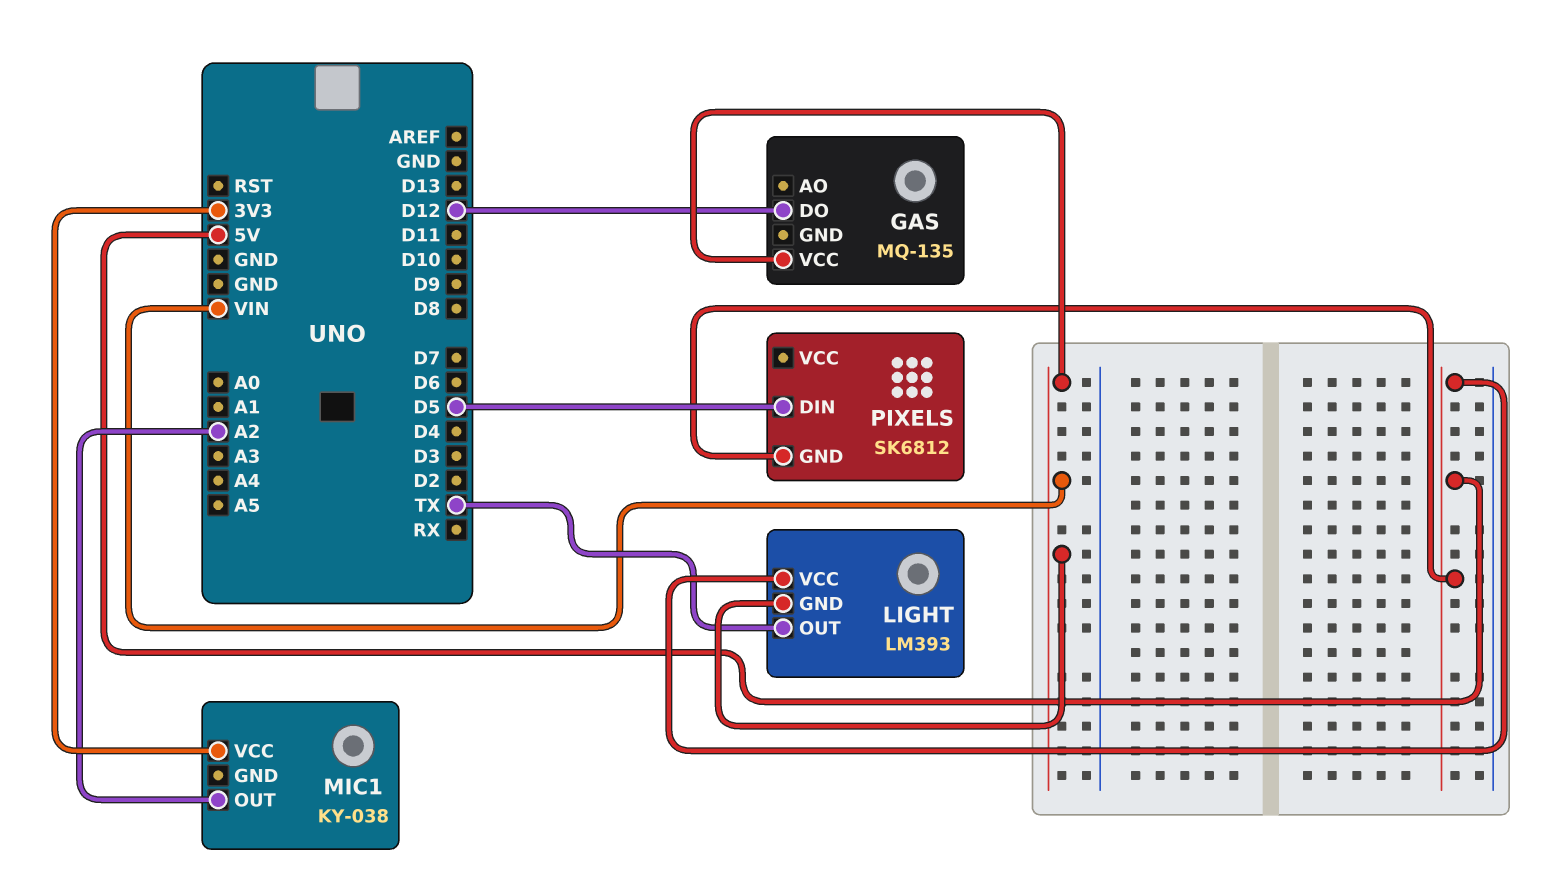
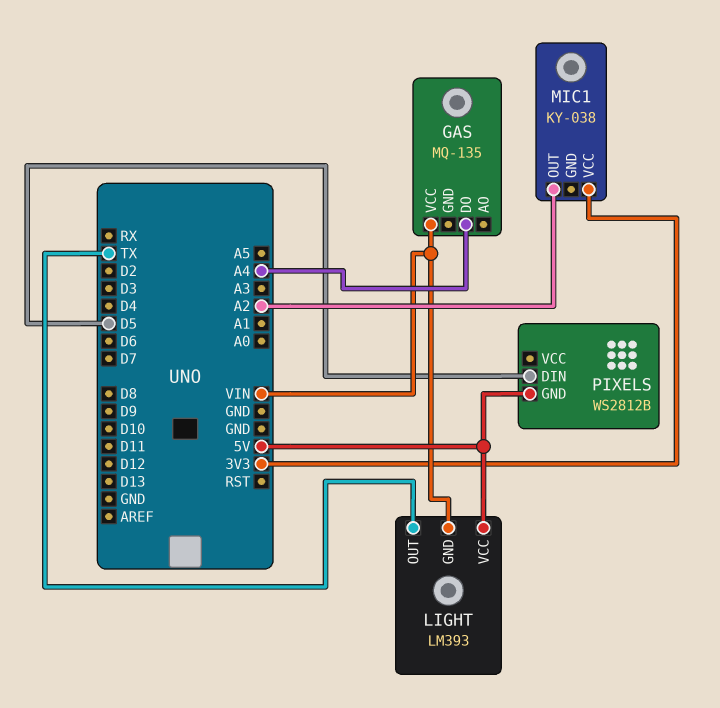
GAS pin DO: D12 -> A4
PIXELS: SK6812 -> WS2812B

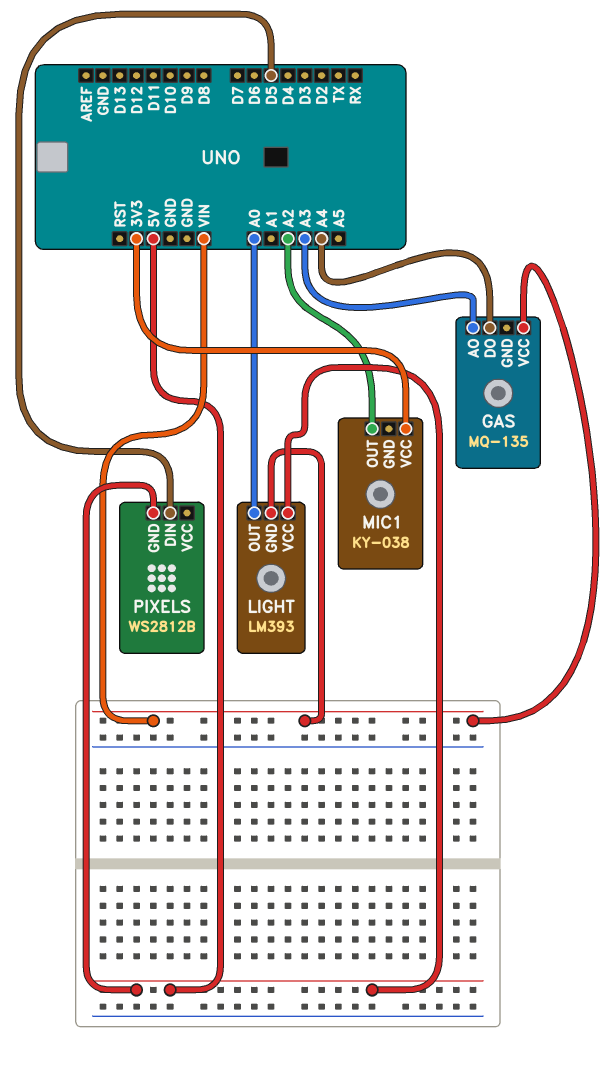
GAS pin AO: none -> A3
LIGHT pin OUT: TX -> A0

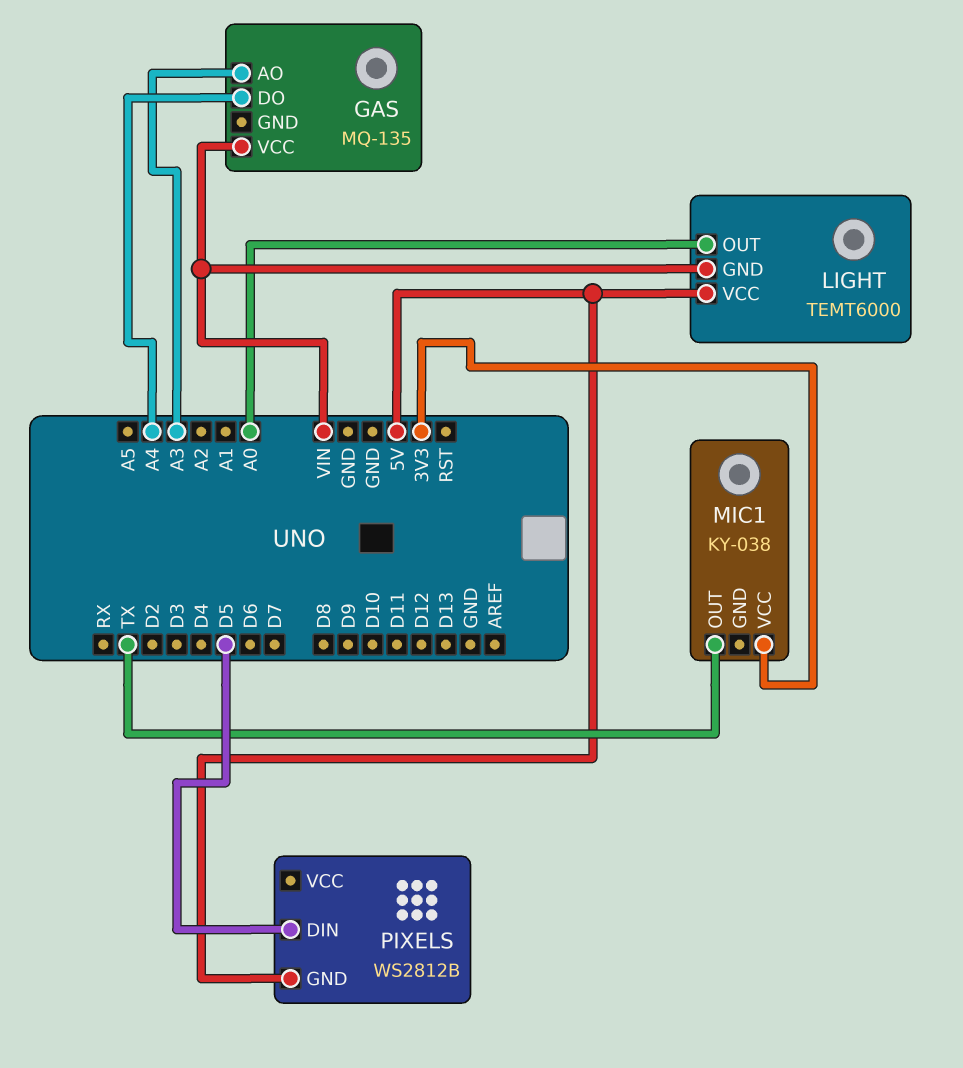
LIGHT: LM393 -> TEMT6000
MIC1 pin OUT: A2 -> TX

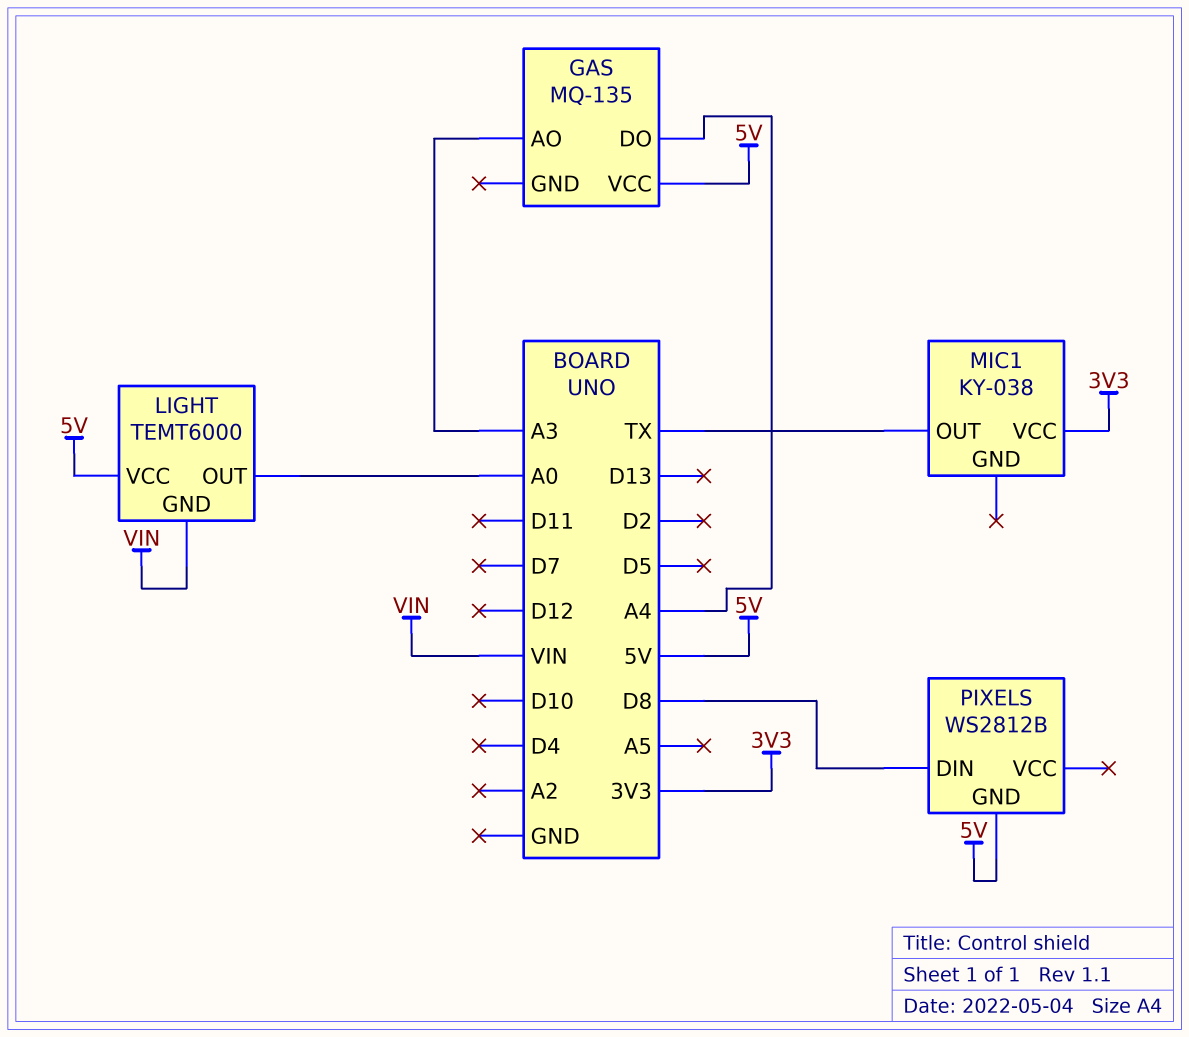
GAS pin VCC: VIN -> 5V
PIXELS pin DIN: D5 -> D8

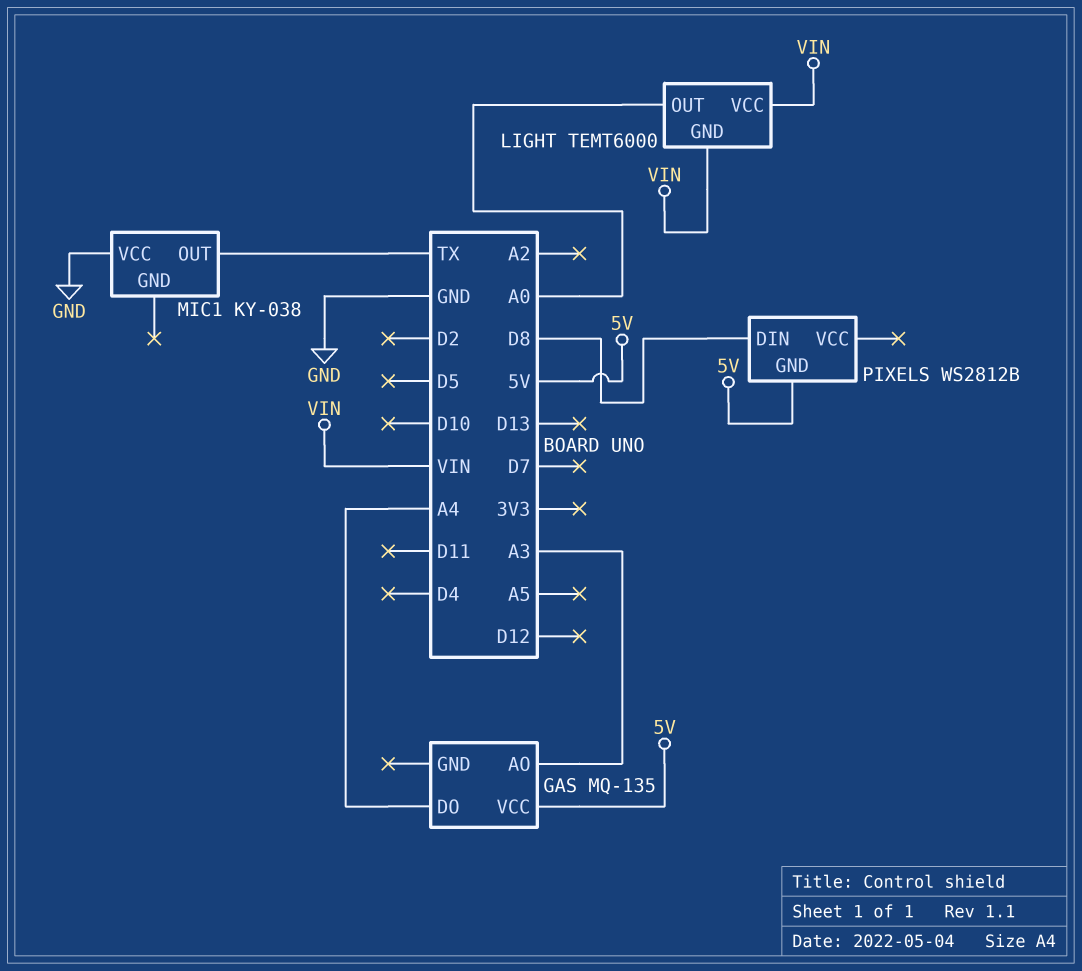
LIGHT pin VCC: 5V -> VIN
MIC1 pin VCC: 3V3 -> GND

